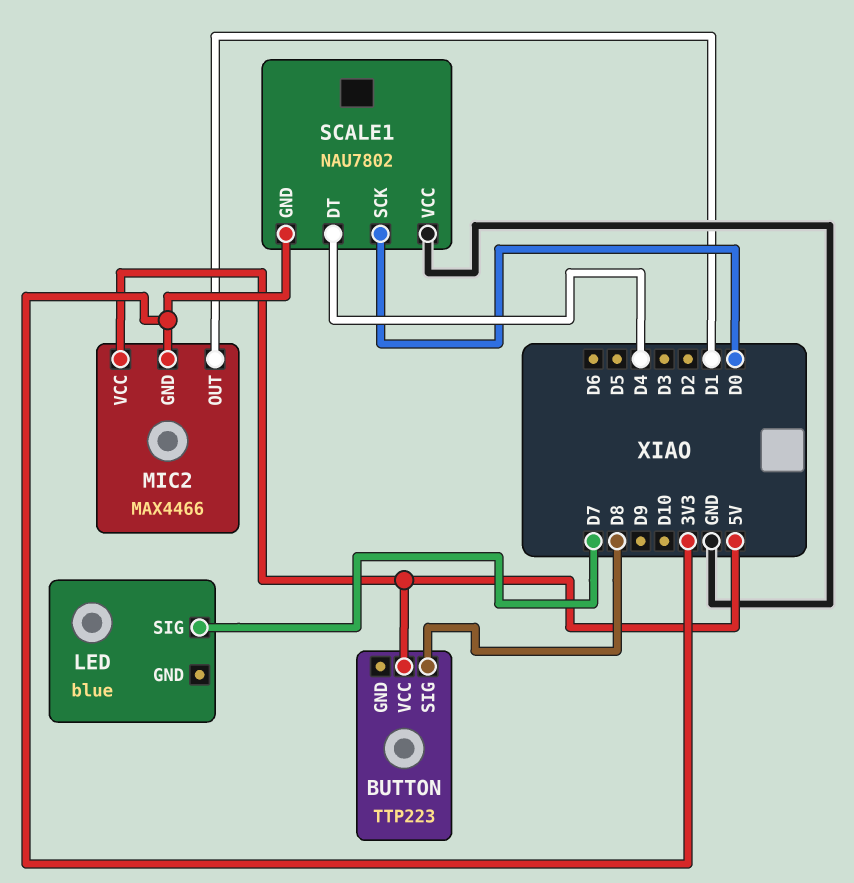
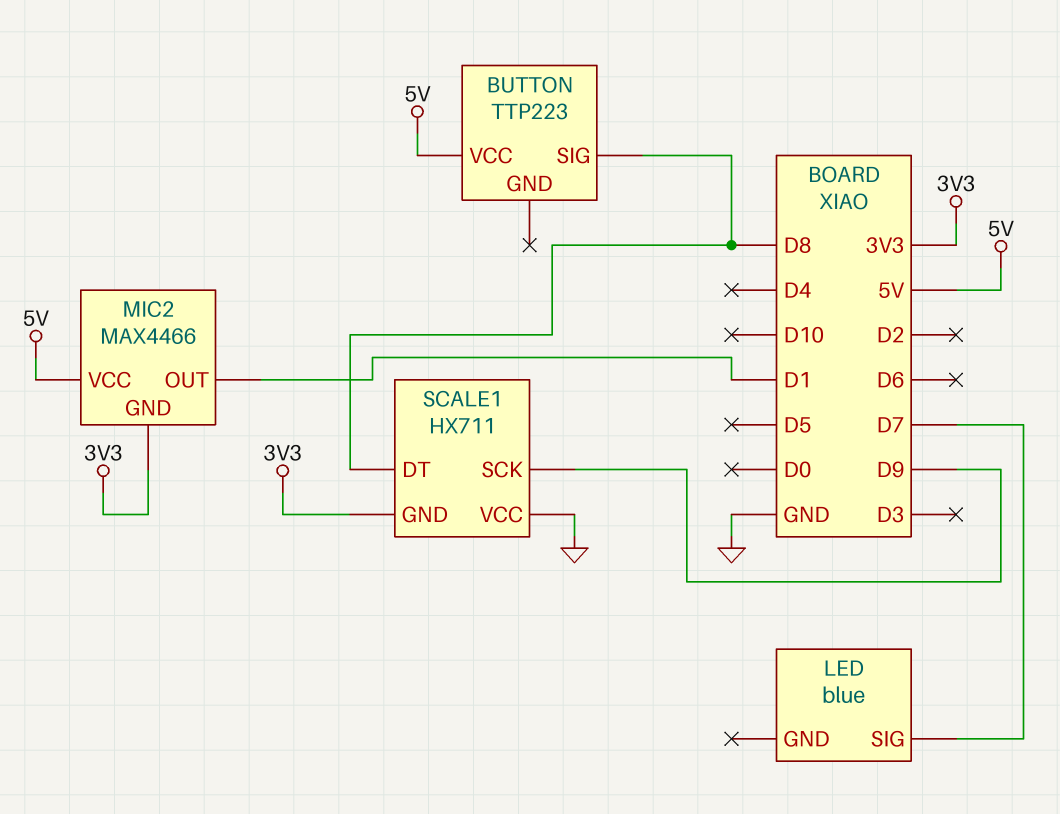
SCALE1: NAU7802 -> HX711
SCALE1 pin DT: D4 -> D8
SCALE1 pin SCK: D0 -> D9

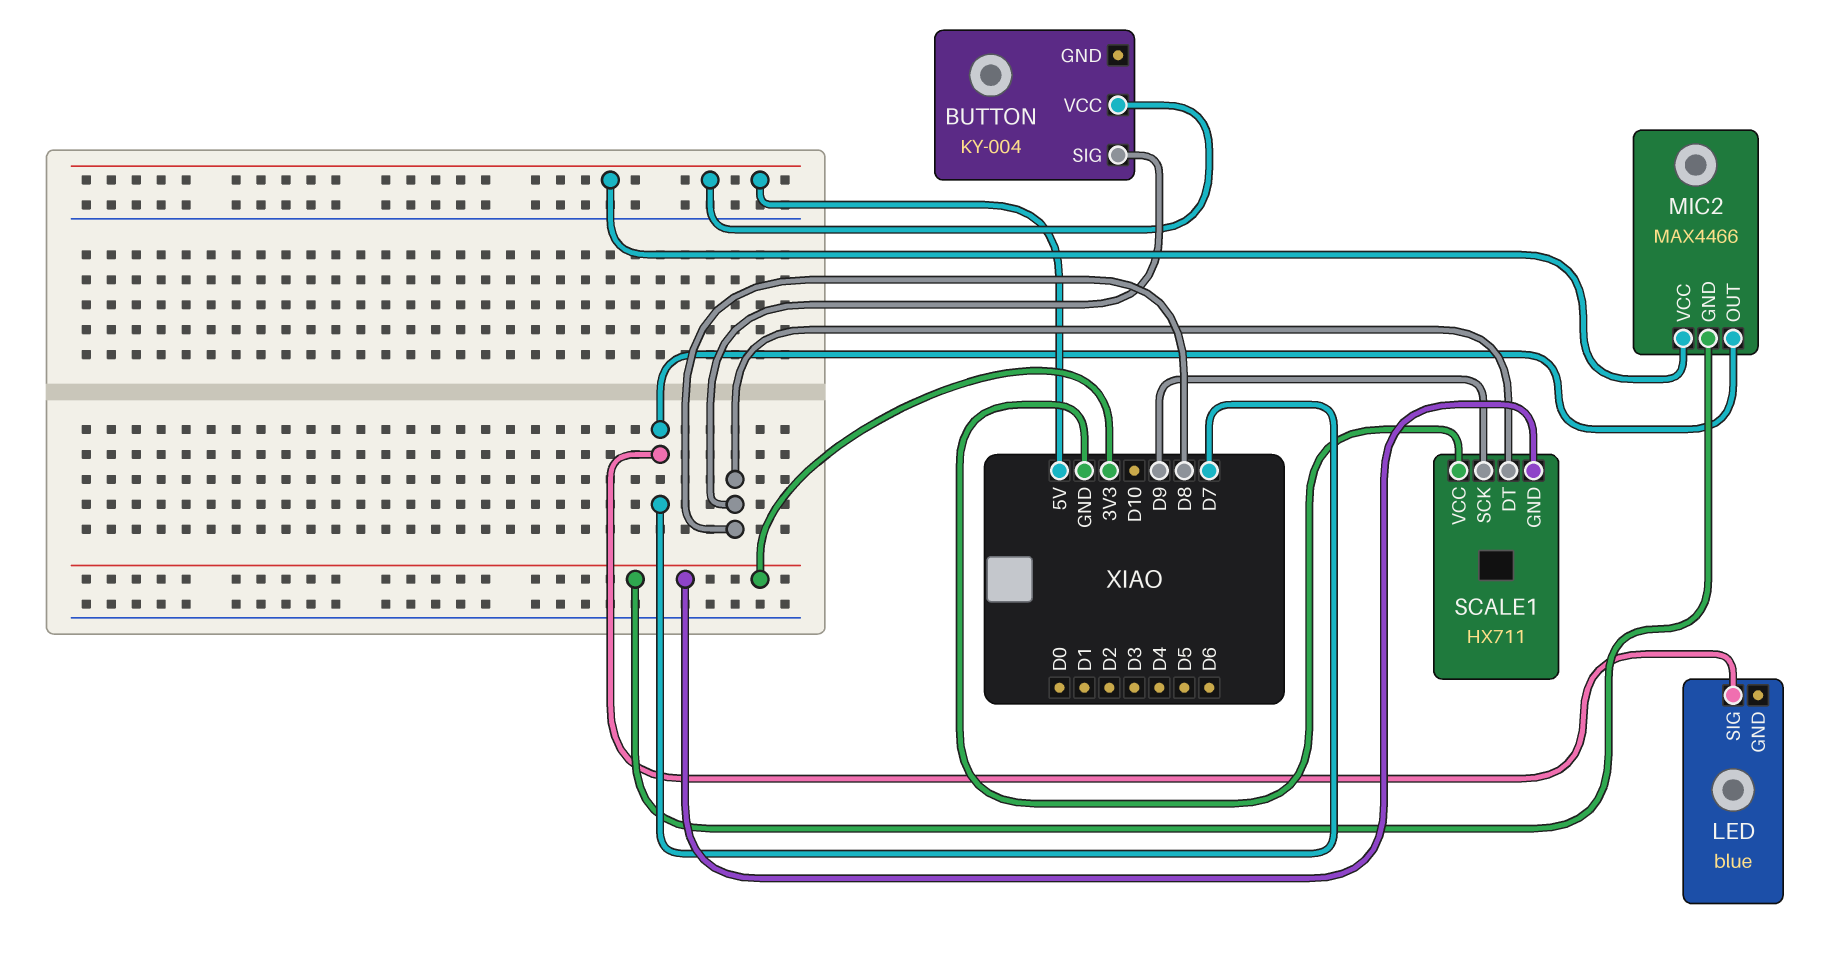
BUTTON: TTP223 -> KY-004
MIC2 pin OUT: D1 -> D7

